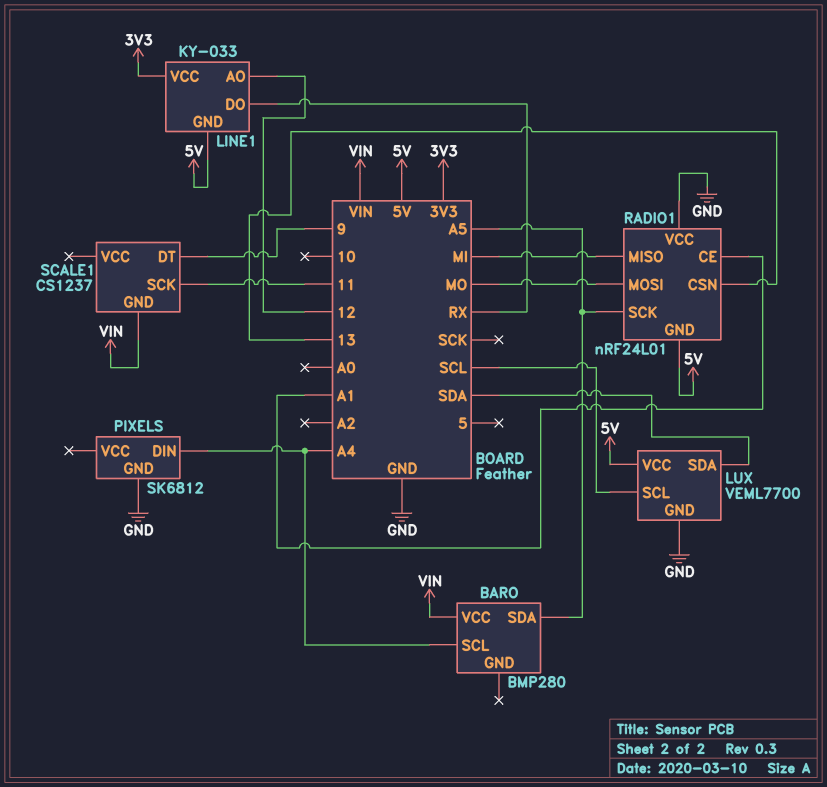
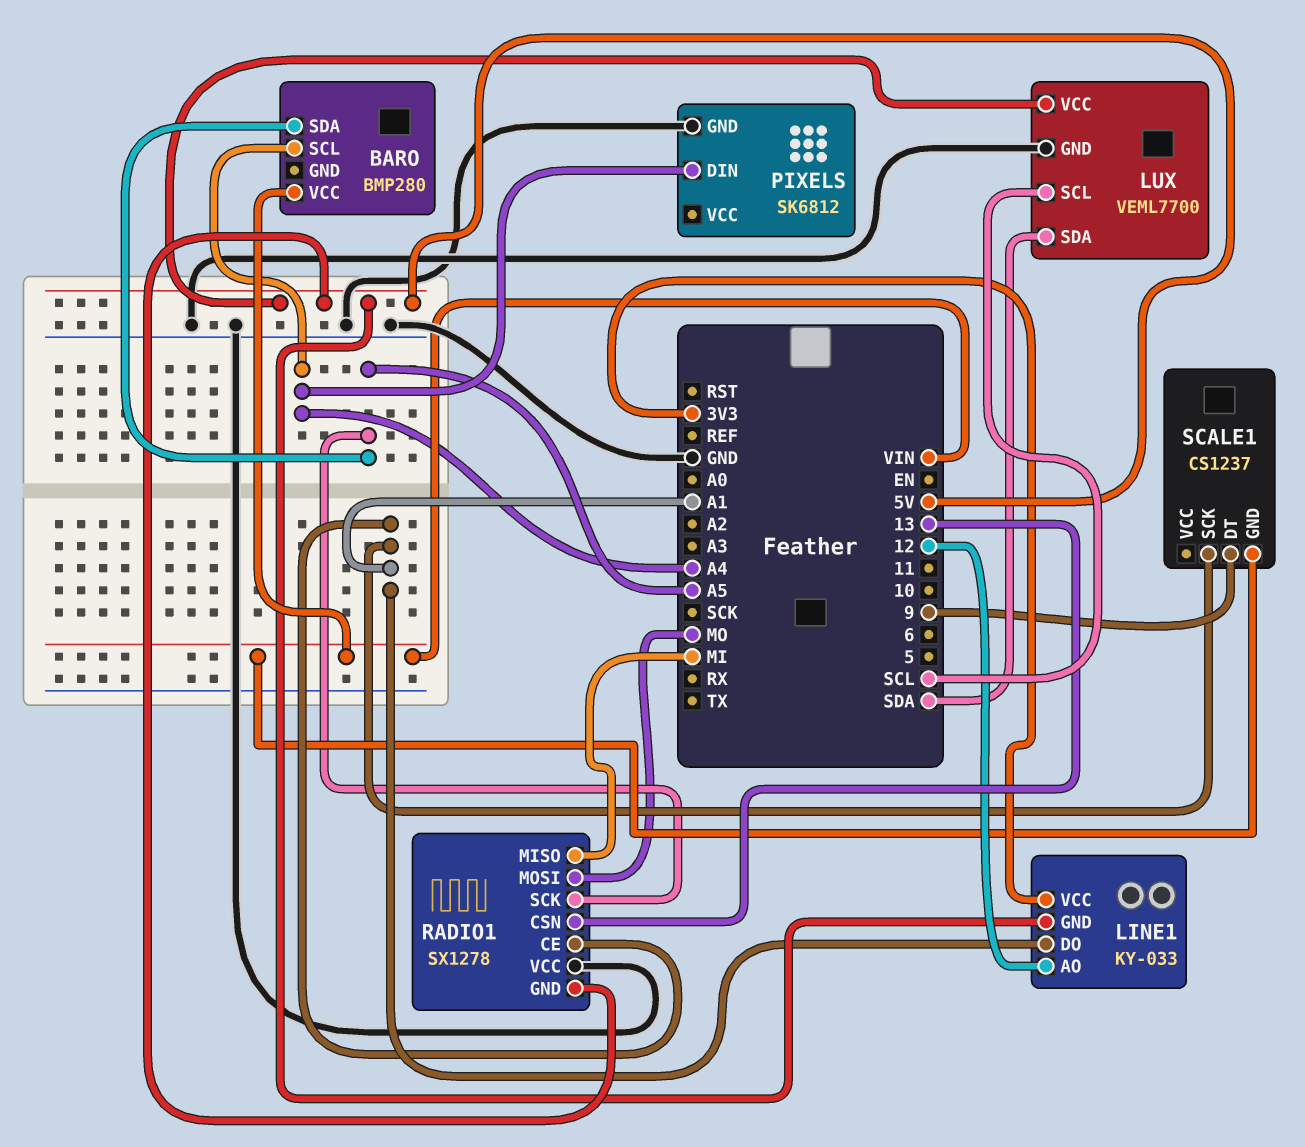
LINE1 pin DO: RX -> A1
RADIO1: nRF24L01 -> SX1278
SCALE1 pin SCK: 11 -> A1

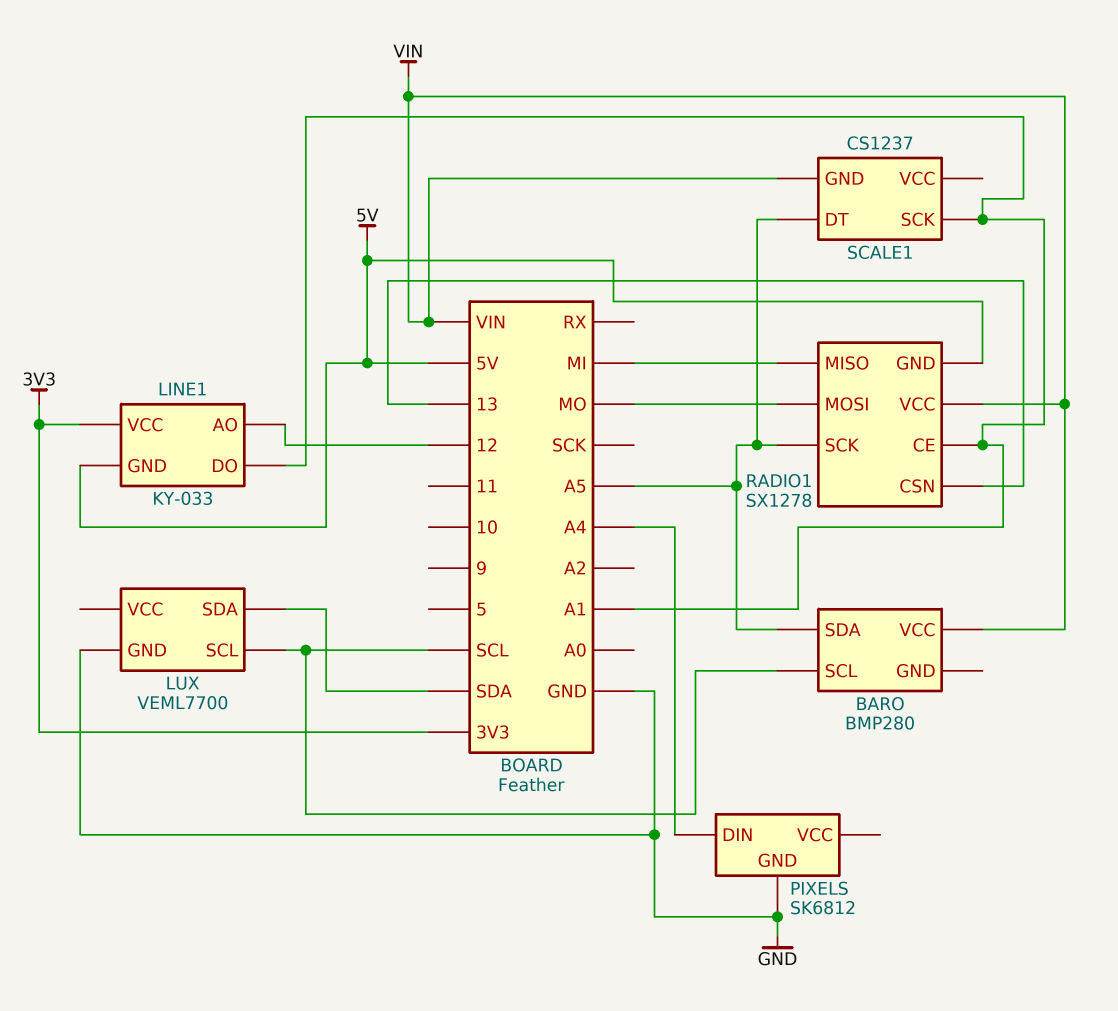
BARO pin SCL: A4 -> SCL
LUX pin VCC: 5V -> none
RADIO1 pin VCC: GND -> VIN
SCALE1 pin DT: 9 -> A5

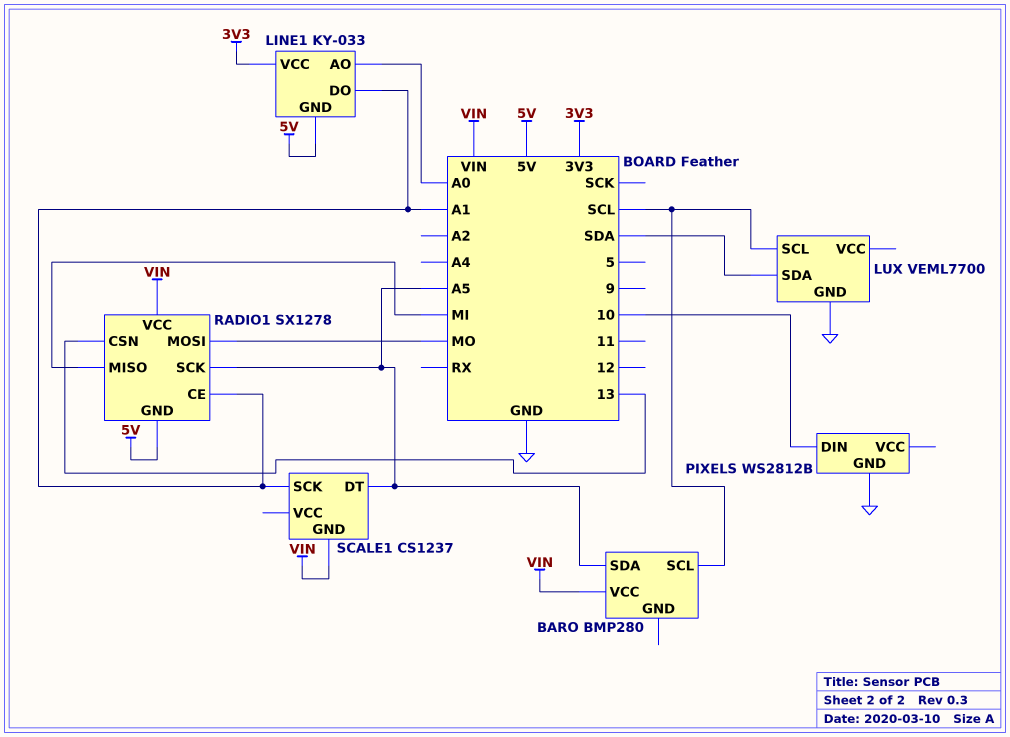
LINE1 pin AO: 12 -> A0
PIXELS: SK6812 -> WS2812B
PIXELS pin DIN: A4 -> 10

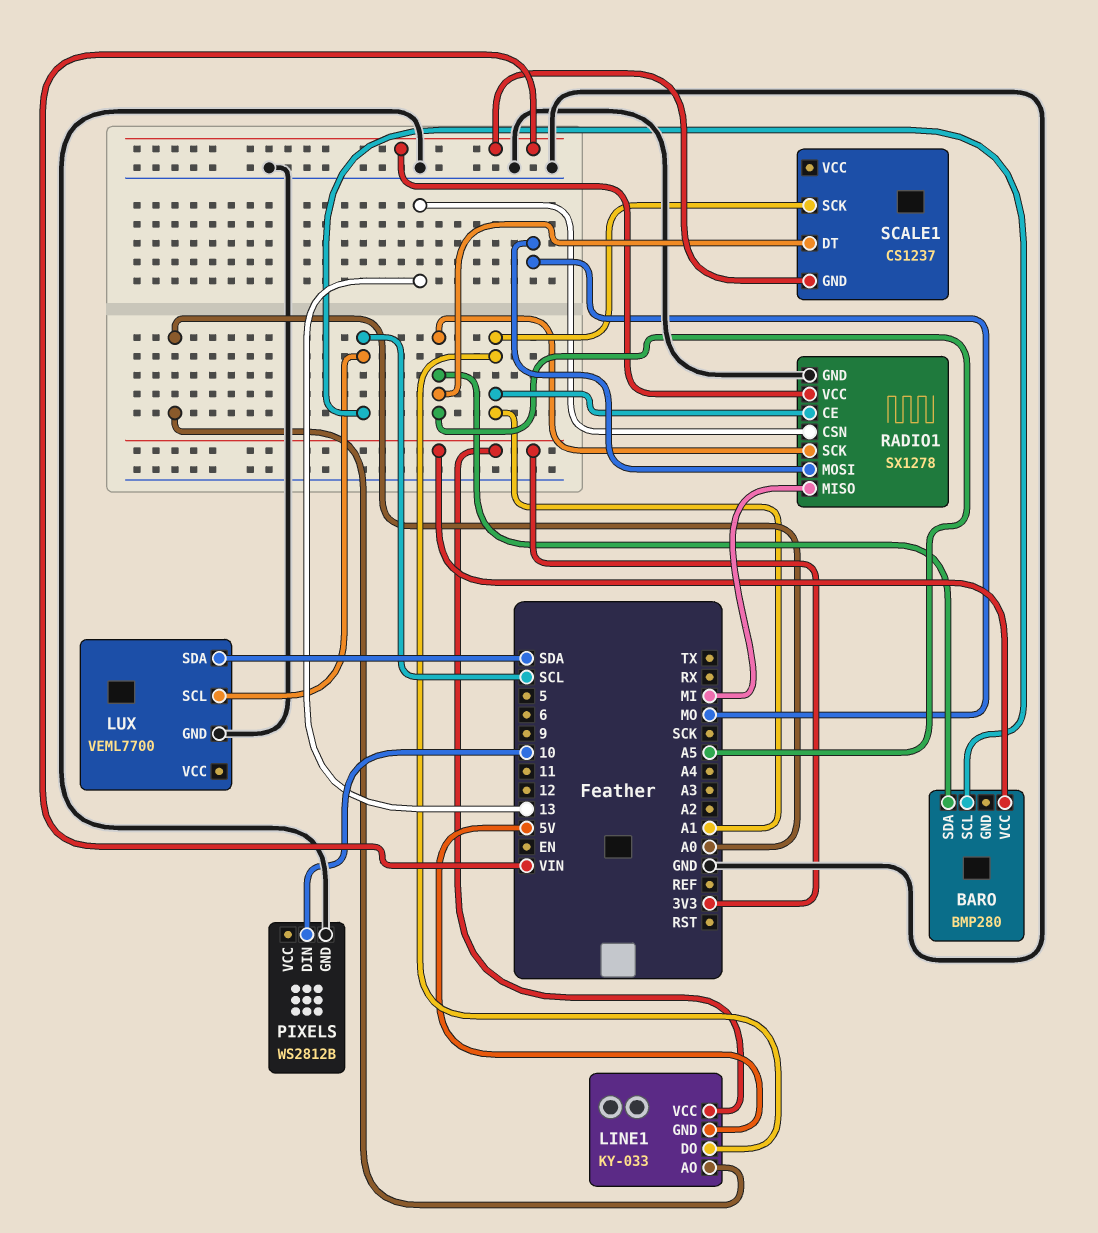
BARO pin VCC: VIN -> 3V3
RADIO1 pin GND: 5V -> GND

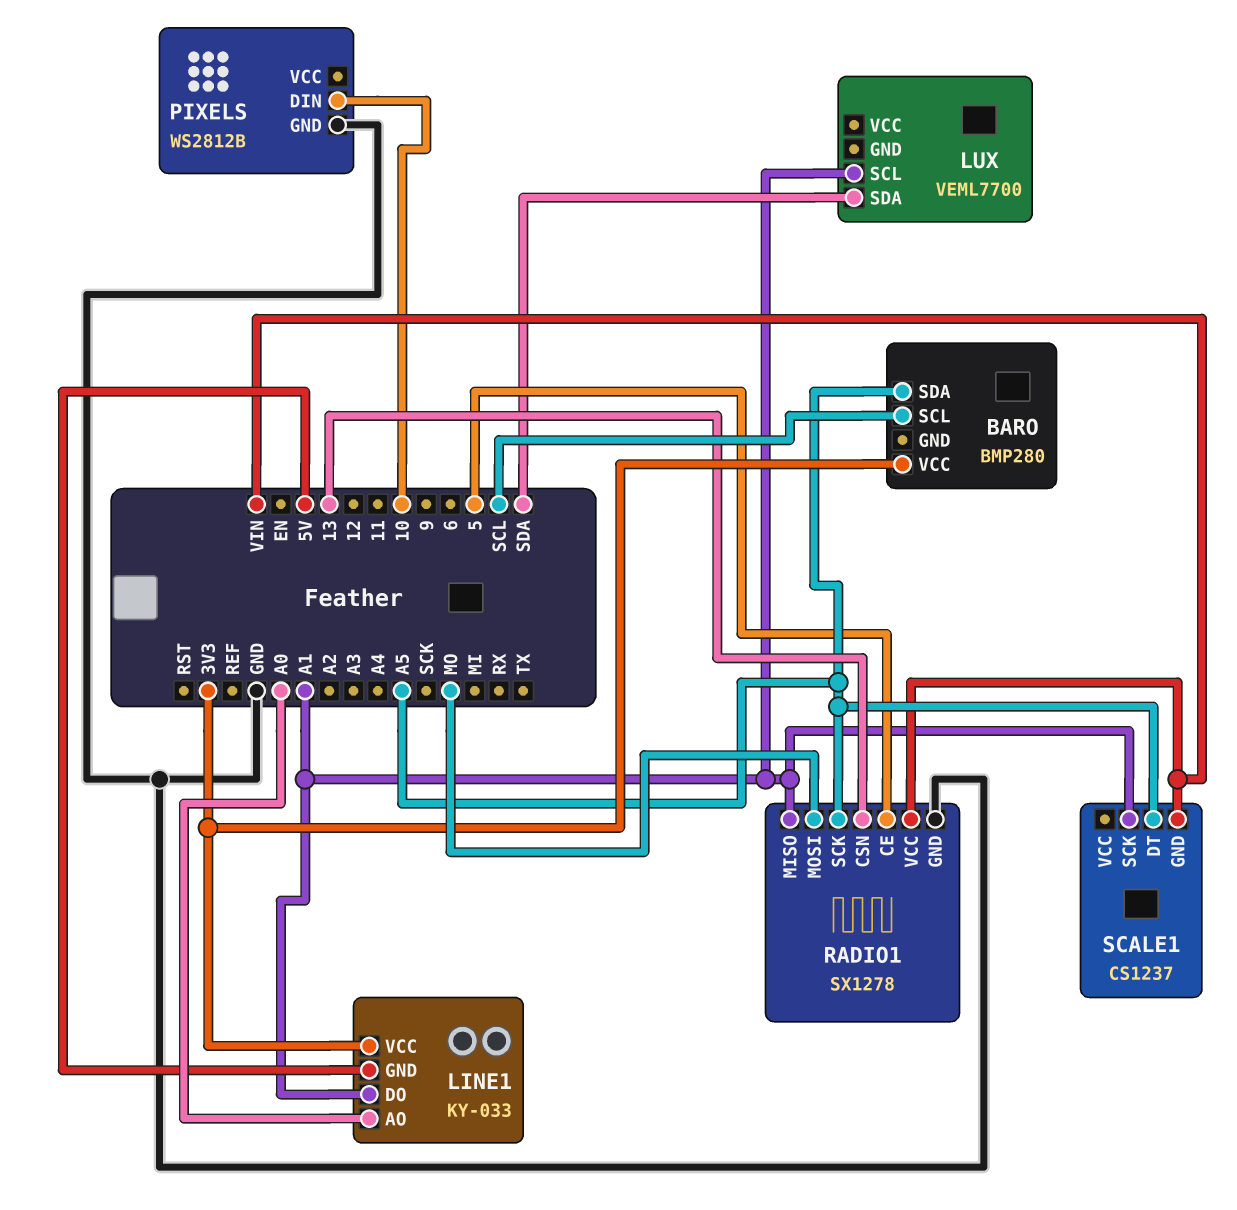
LUX pin GND: GND -> none
LUX pin SCL: SCL -> A1
RADIO1 pin CE: A1 -> 5
RADIO1 pin MISO: MI -> A1

